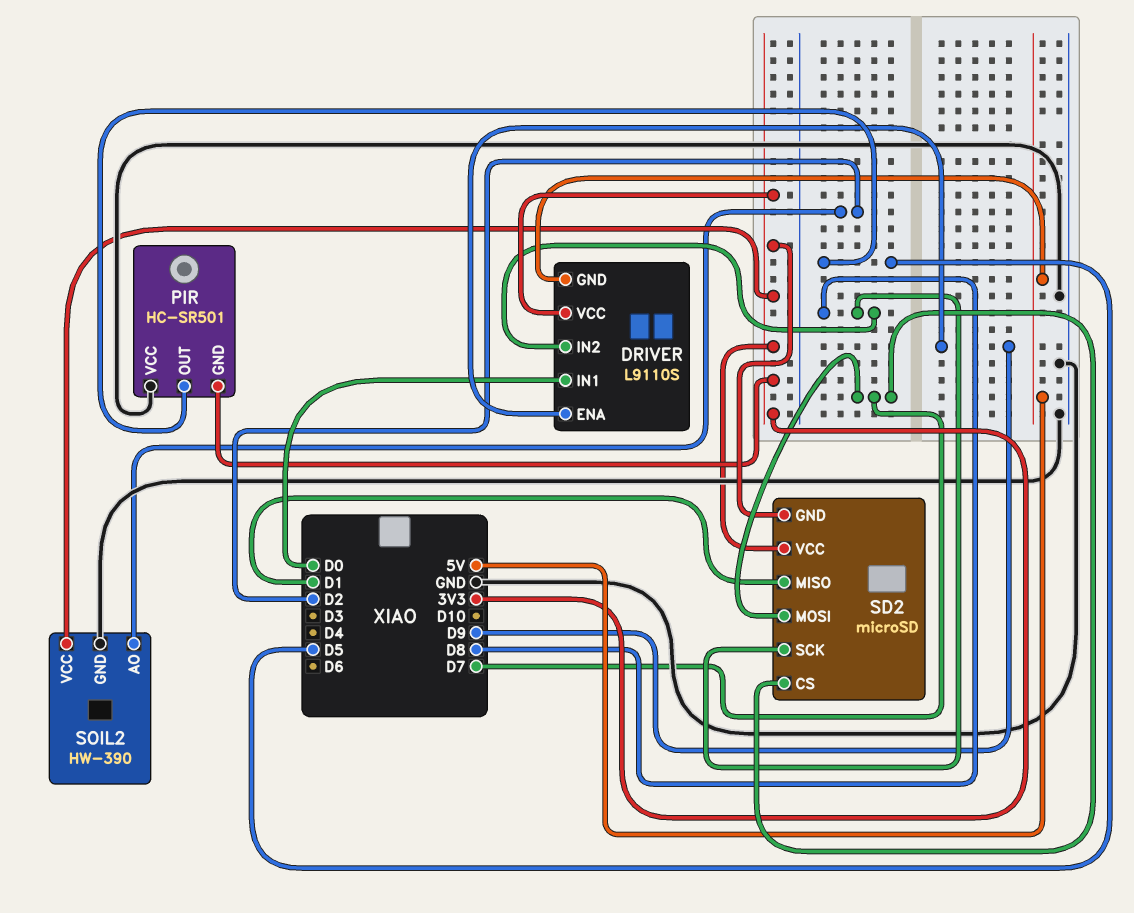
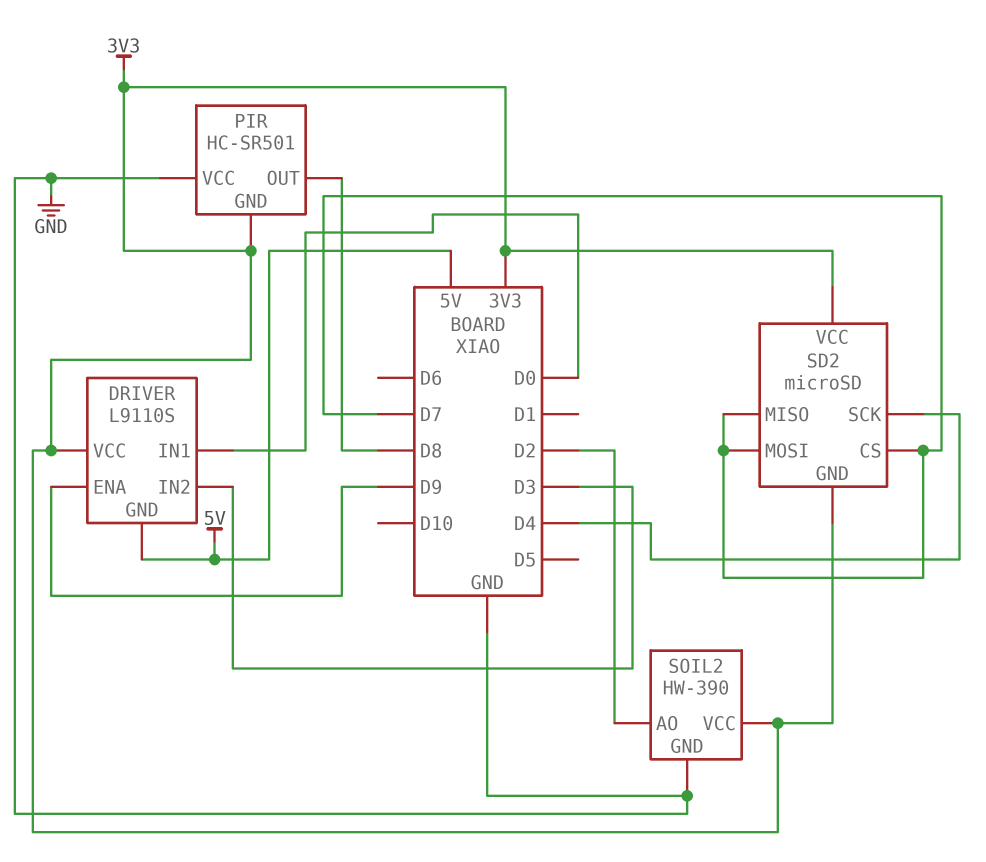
DRIVER pin IN2: D8 -> D3
PIR pin OUT: D5 -> D8
SD2 pin MISO: D1 -> D7
SD2 pin SCK: D8 -> D4

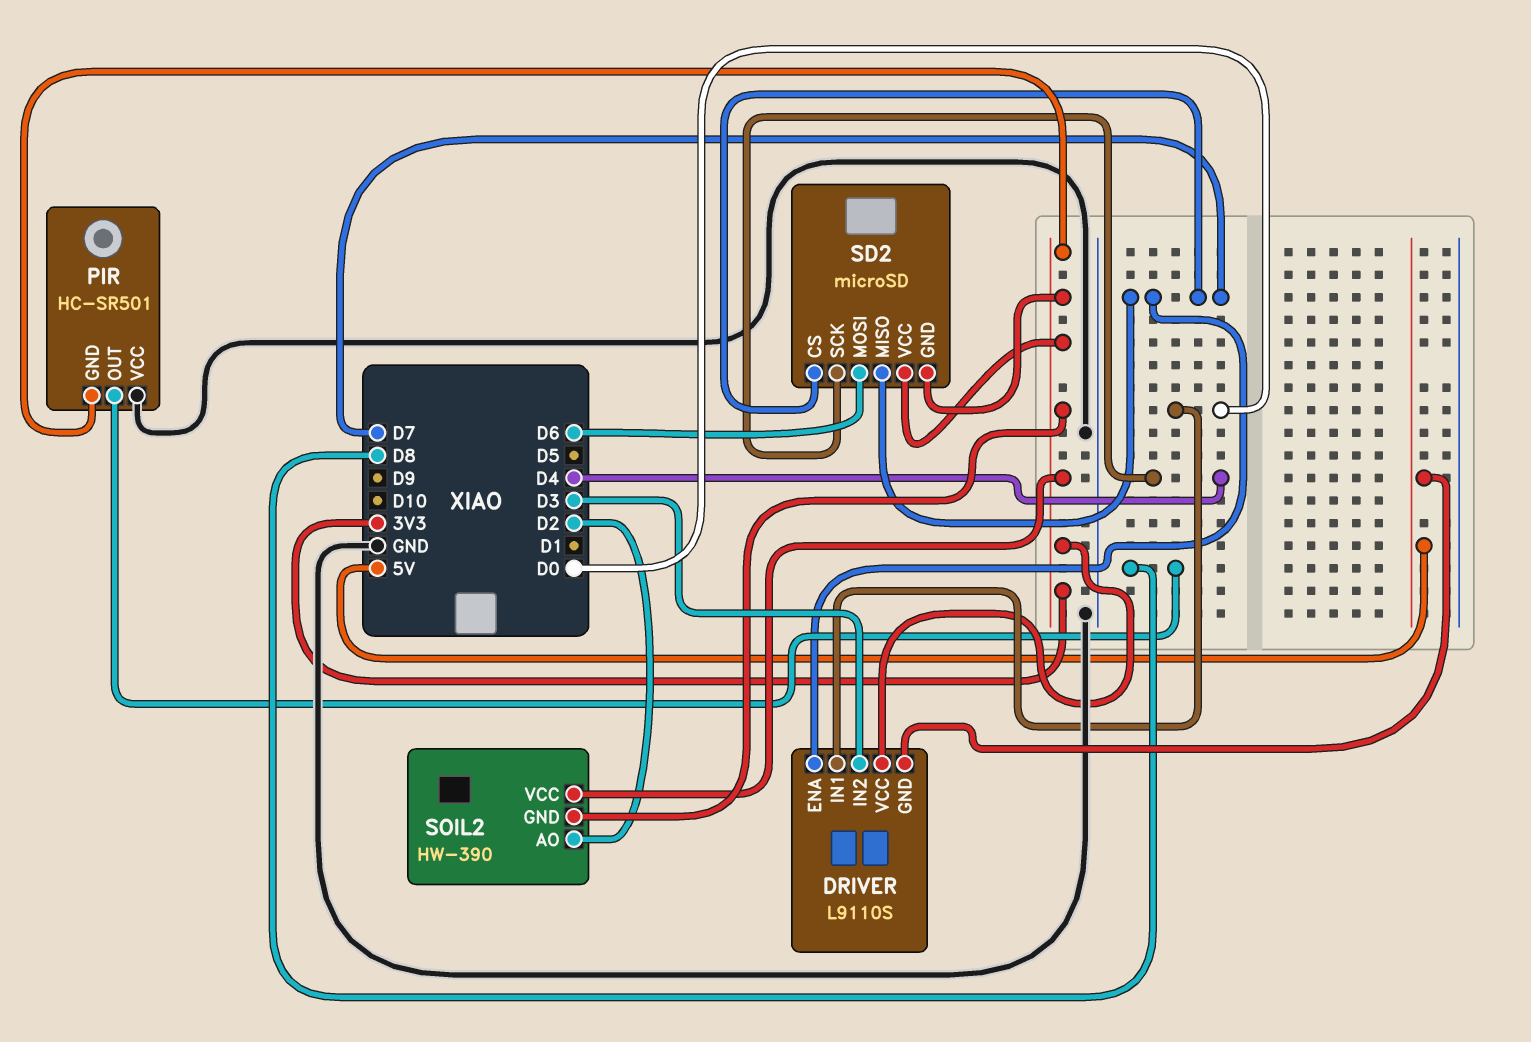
DRIVER pin ENA: D9 -> D7
SD2 pin MOSI: D7 -> D6
SOIL2 pin GND: GND -> 3V3

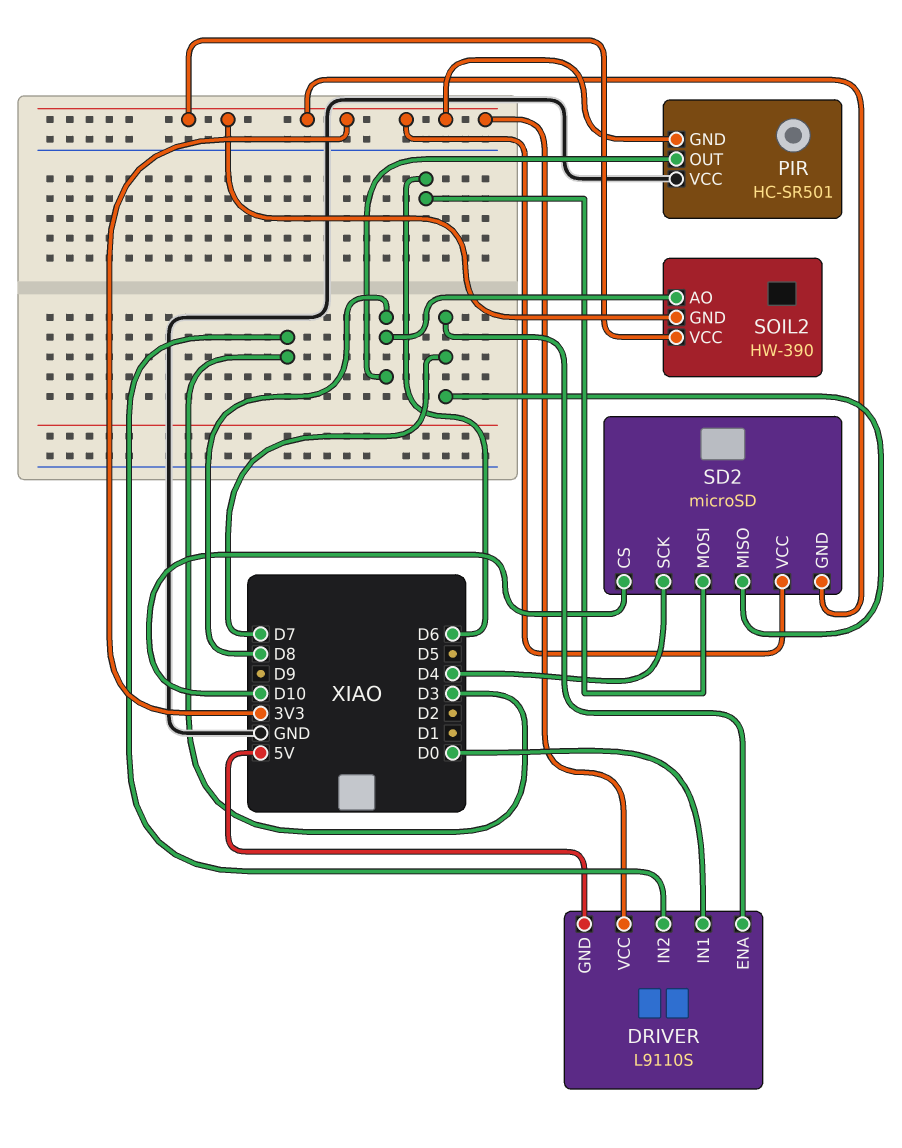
SD2 pin CS: D7 -> D10
SOIL2 pin AO: D2 -> D8

